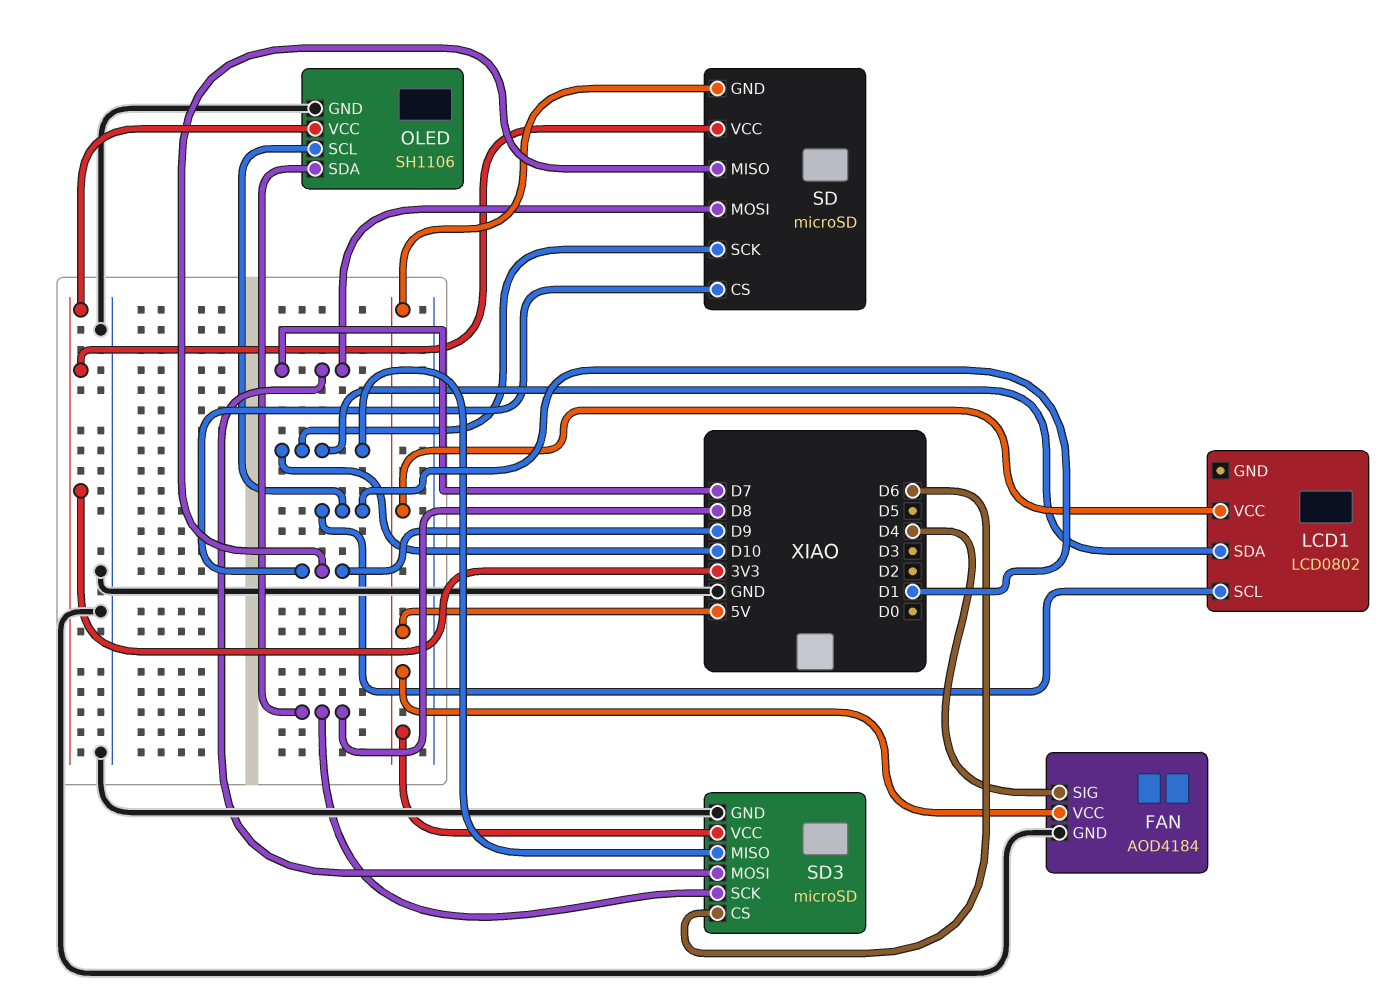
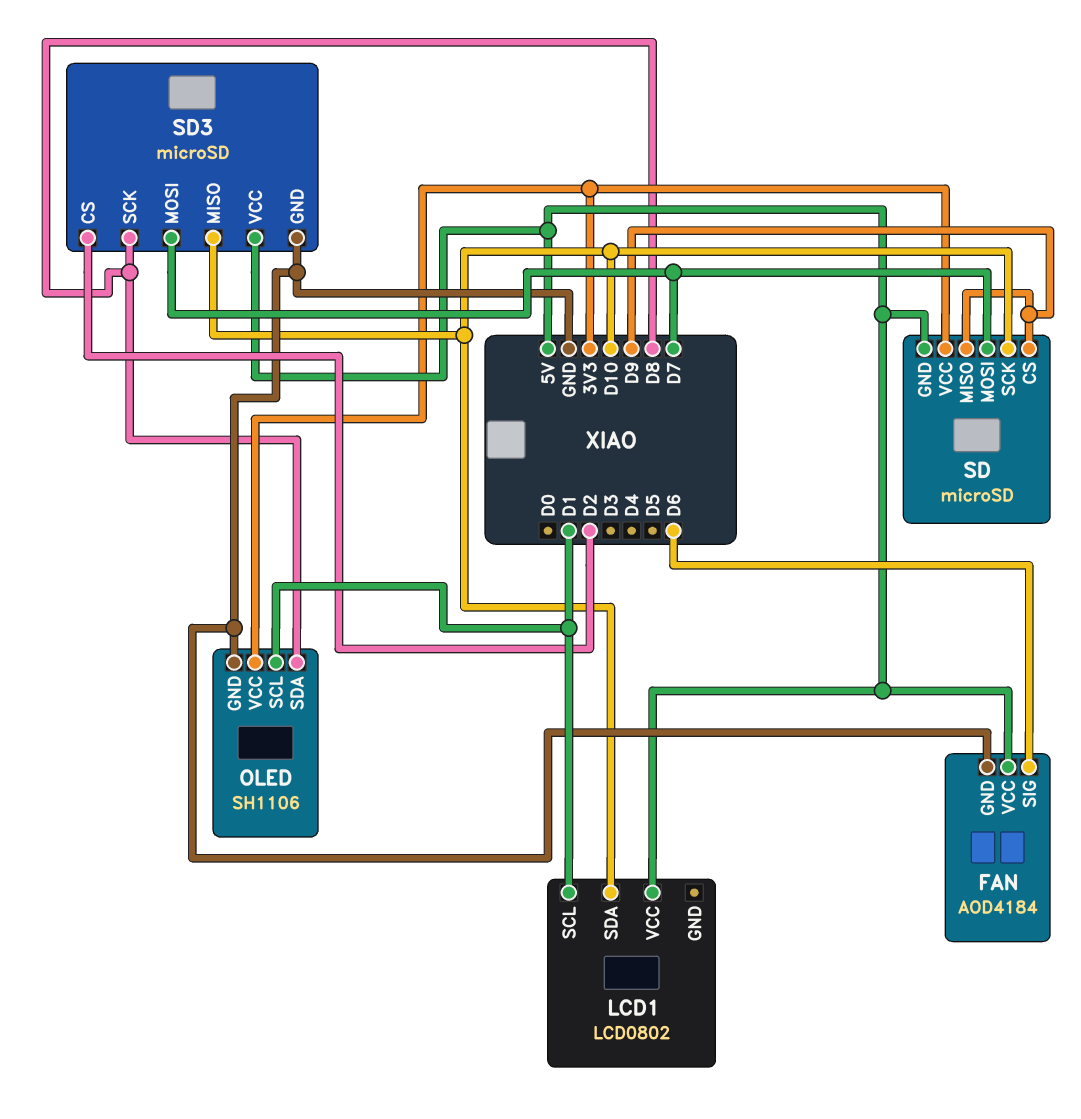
FAN pin SIG: D4 -> D6
SD3 pin CS: D6 -> D2

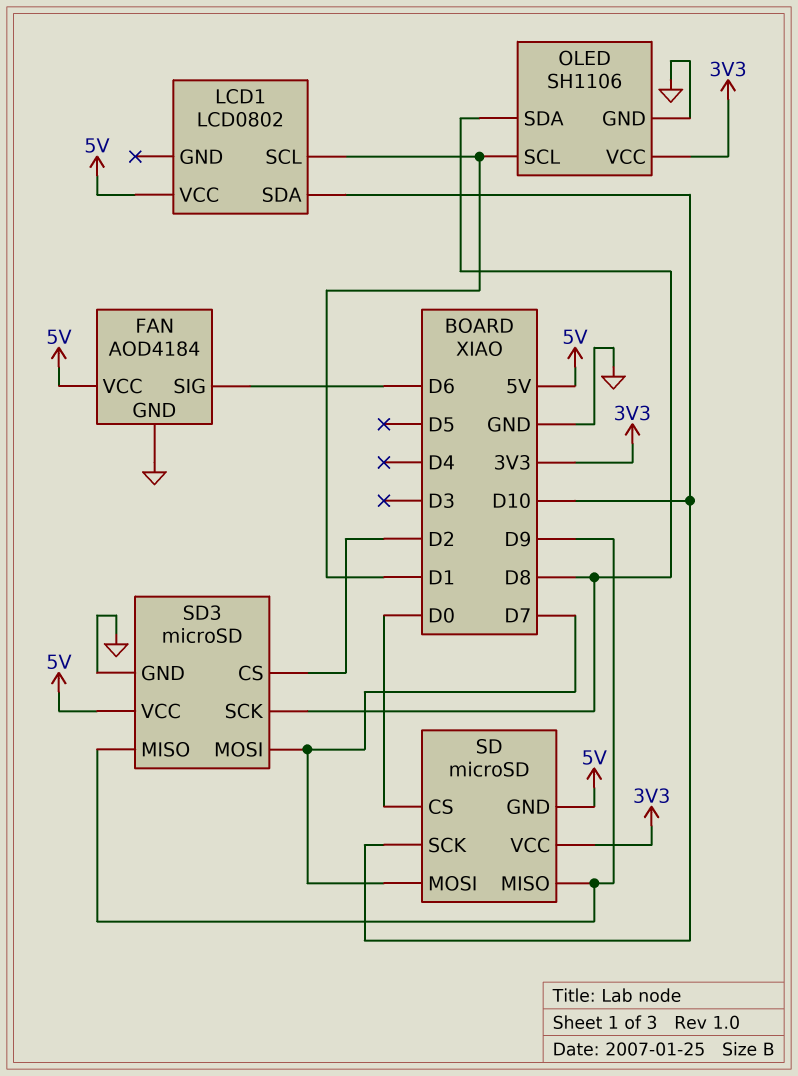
SD pin CS: D9 -> D0
SD3 pin MISO: D10 -> D9

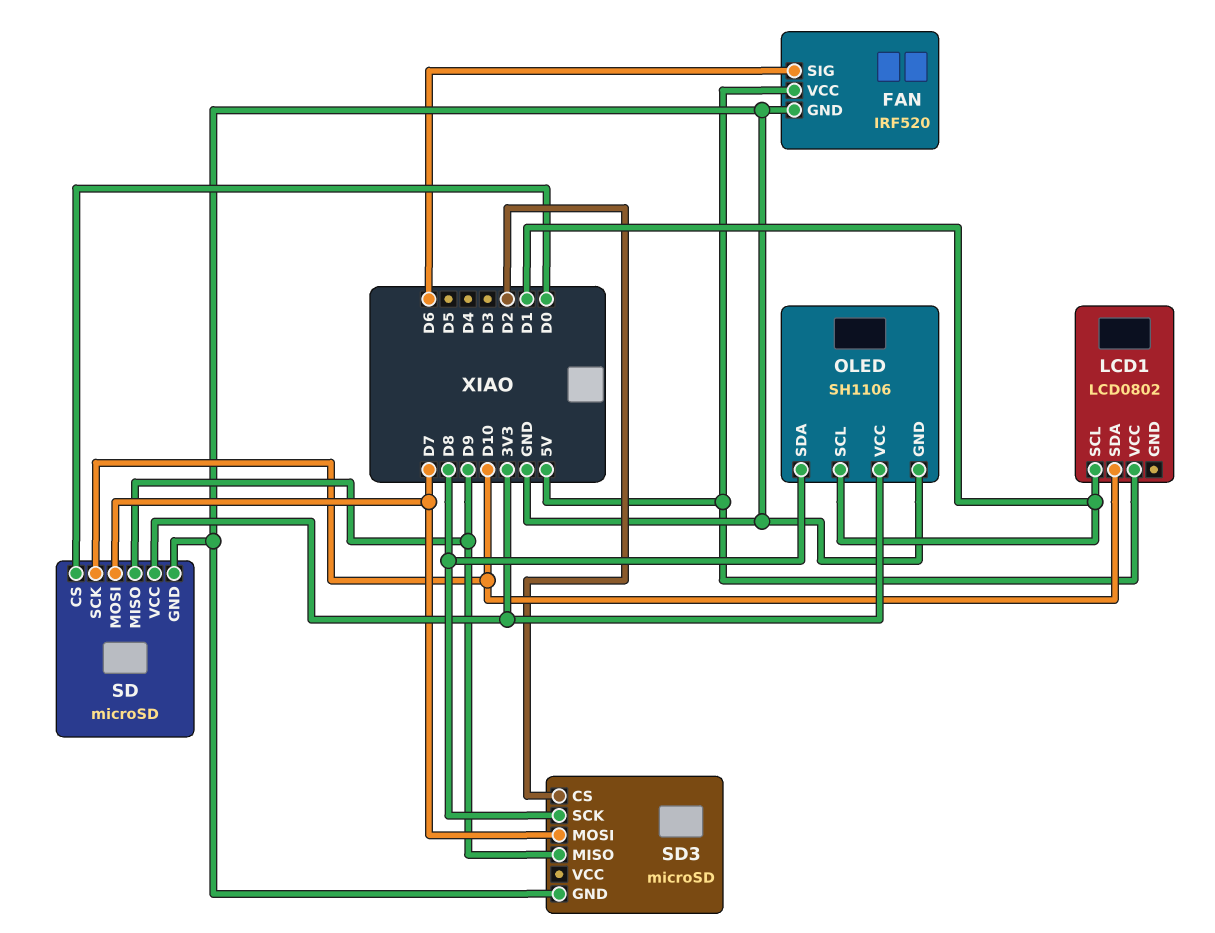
FAN: AOD4184 -> IRF520
SD pin GND: 5V -> GND
SD3 pin VCC: 5V -> none

